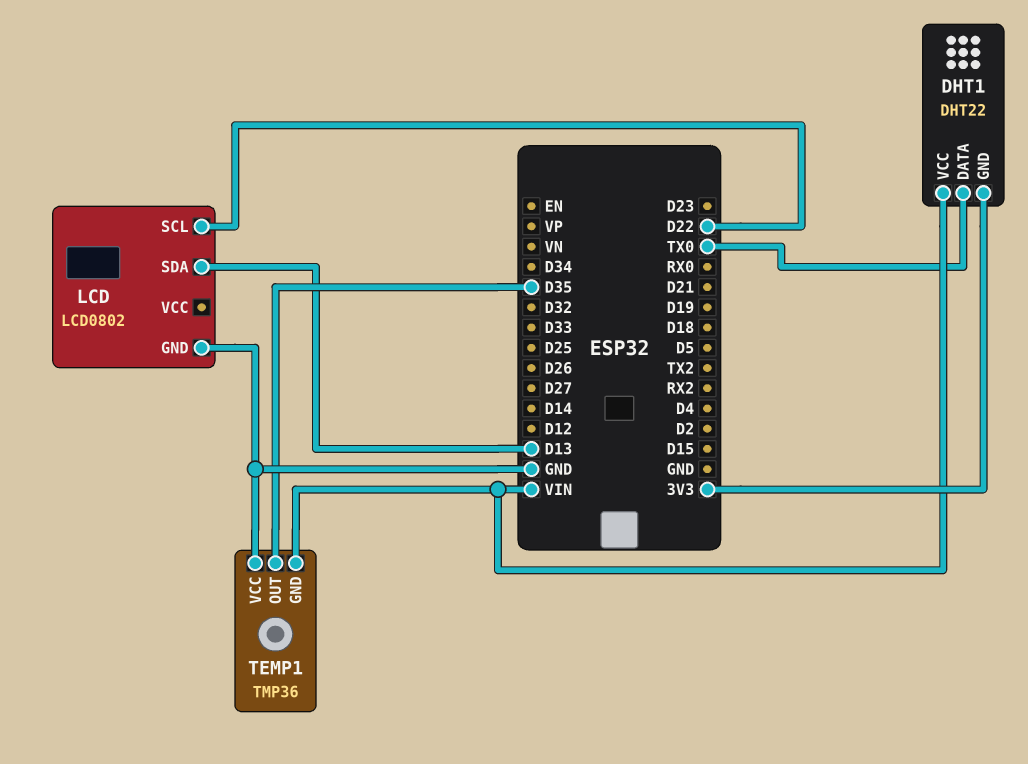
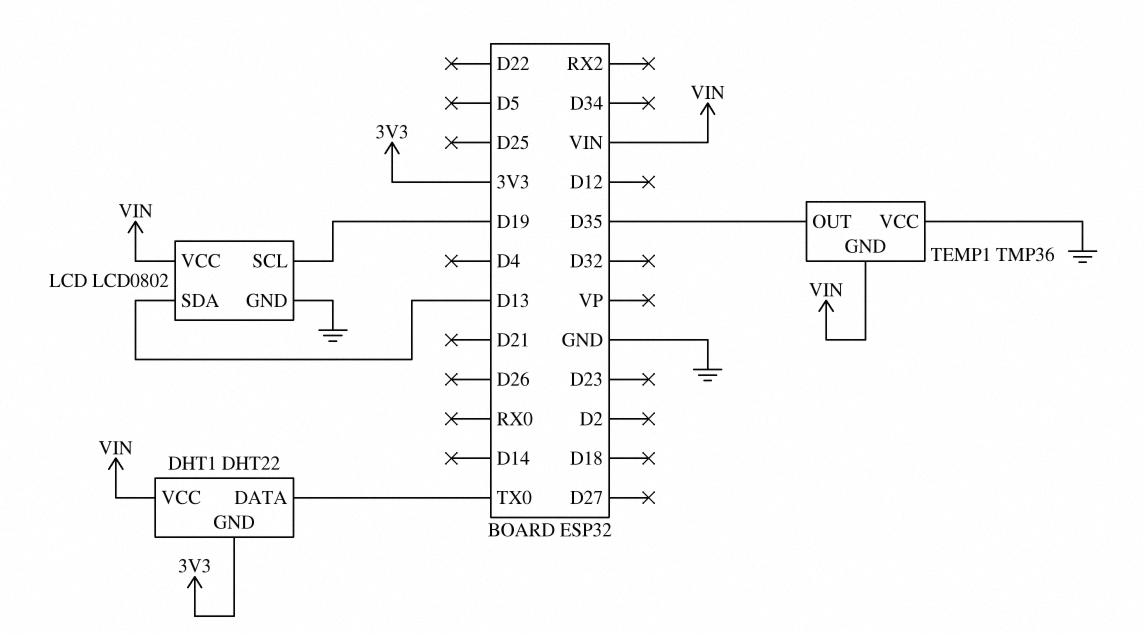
LCD pin SCL: D22 -> D19
LCD pin VCC: none -> VIN

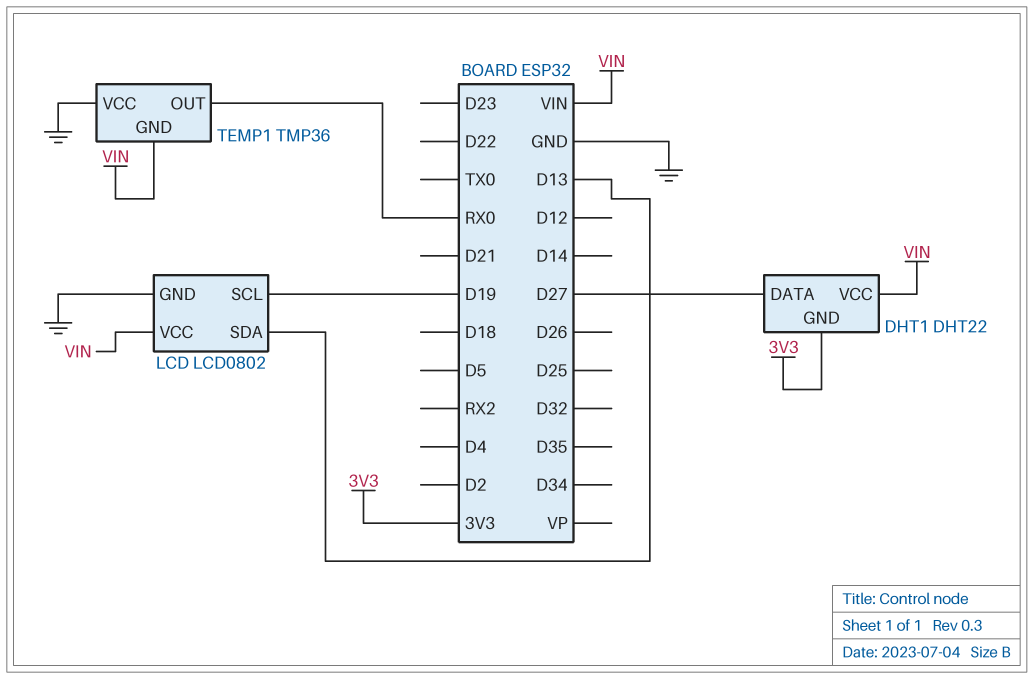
DHT1 pin DATA: TX0 -> D27
TEMP1 pin OUT: D35 -> RX0

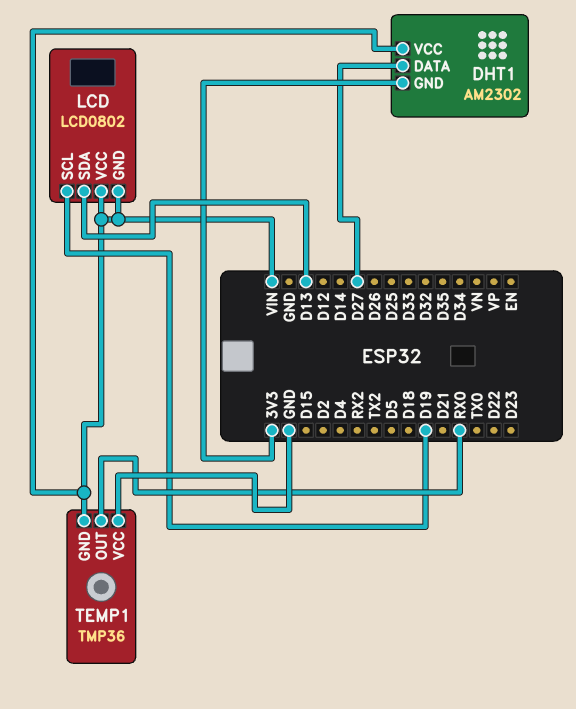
DHT1: DHT22 -> AM2302
LCD pin GND: GND -> VIN

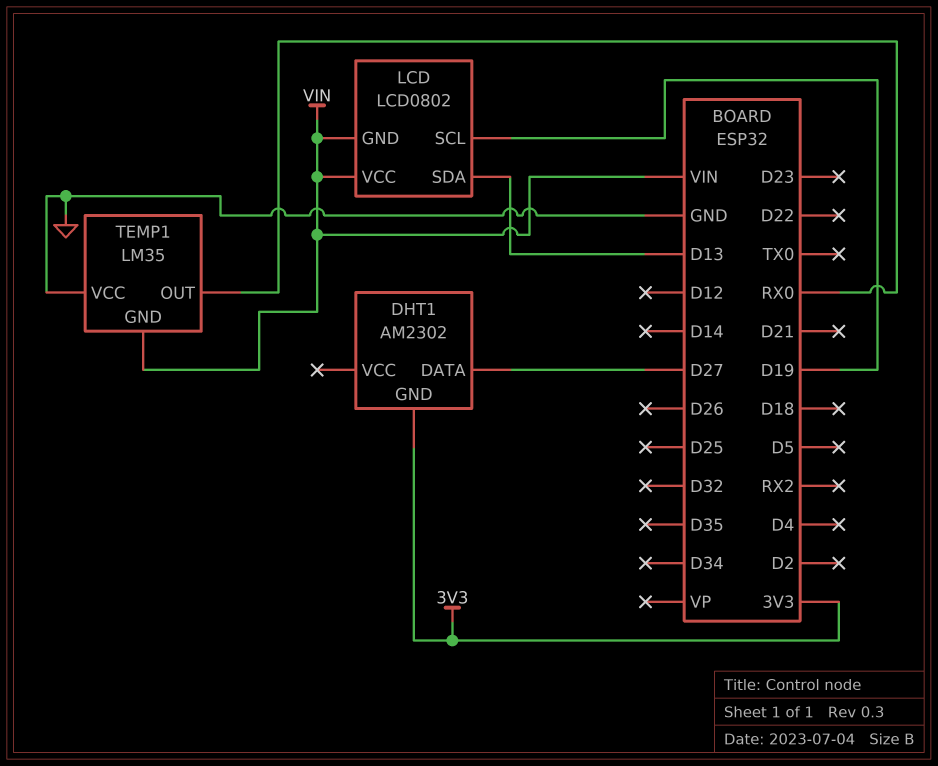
DHT1 pin VCC: VIN -> none
TEMP1: TMP36 -> LM35

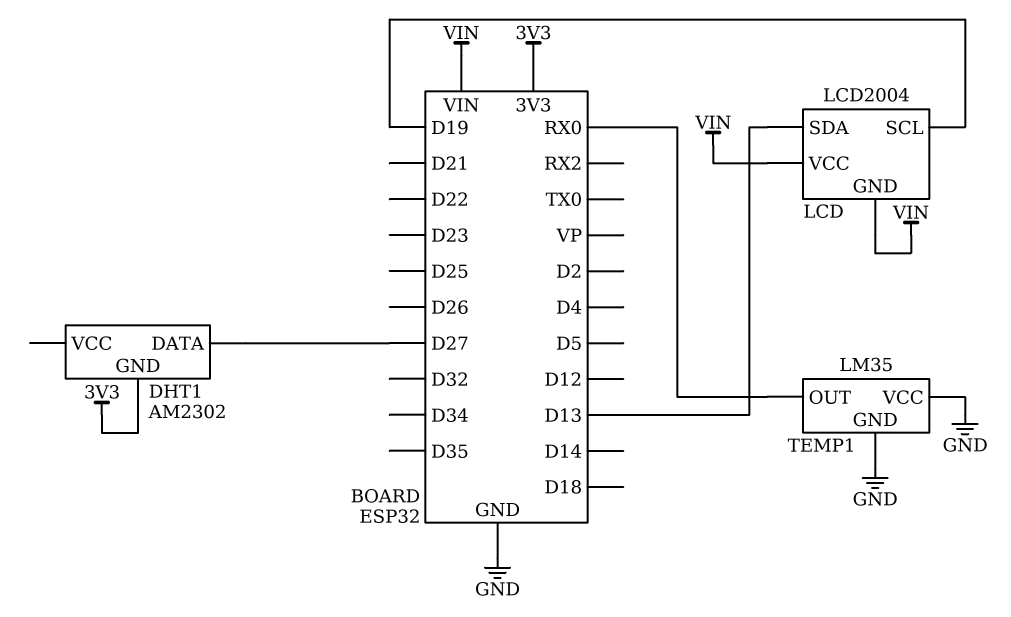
LCD: LCD0802 -> LCD2004
TEMP1 pin GND: VIN -> GND

